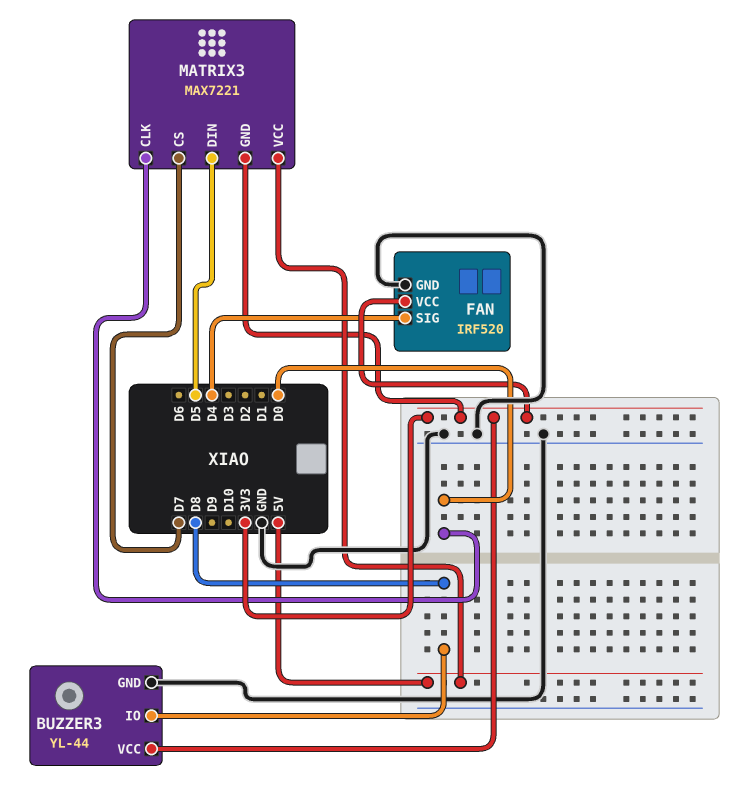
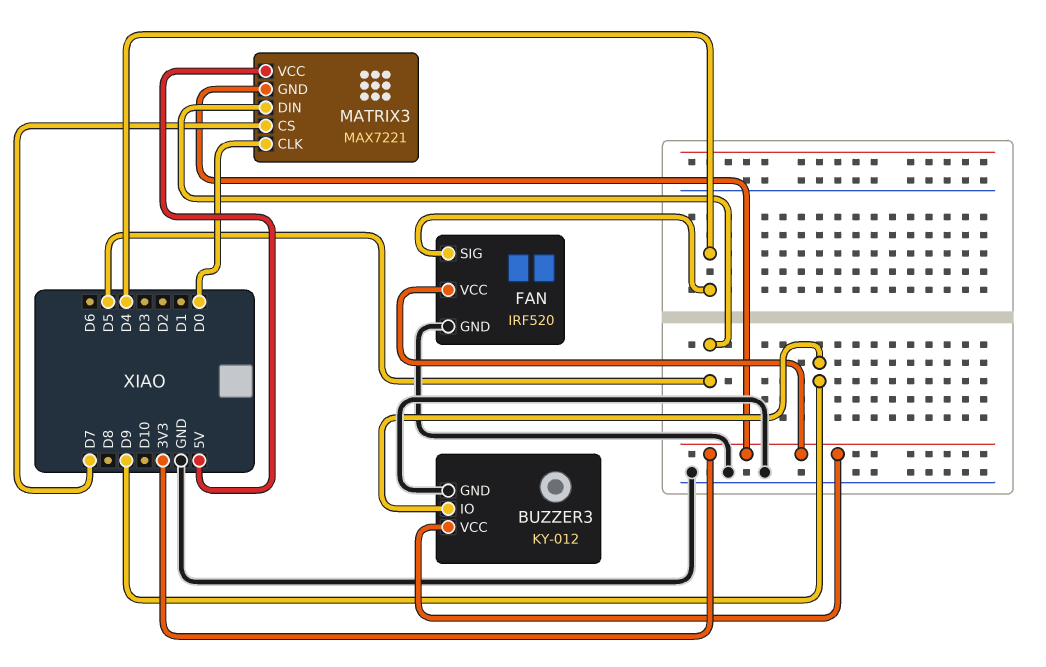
BUZZER3: YL-44 -> KY-012
BUZZER3 pin IO: D8 -> D9

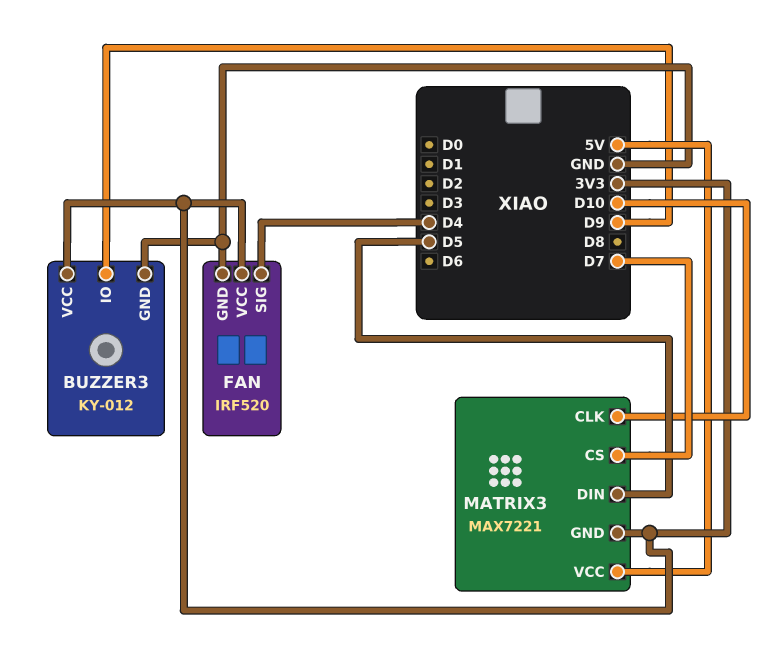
MATRIX3 pin CLK: D0 -> D10

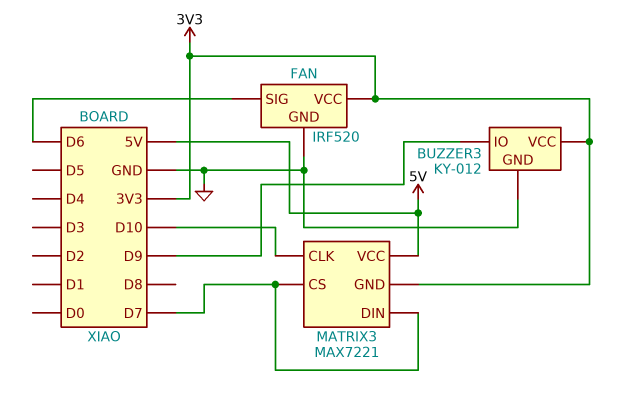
FAN pin SIG: D4 -> D6
MATRIX3 pin DIN: D5 -> D7

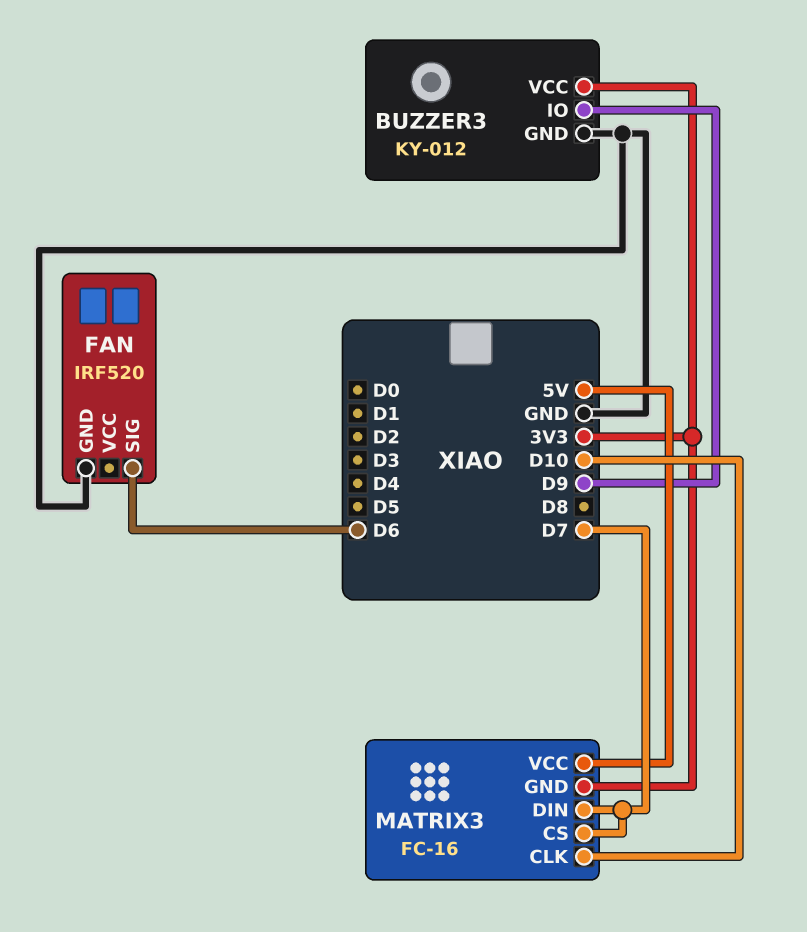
FAN pin VCC: 3V3 -> none
MATRIX3: MAX7221 -> FC-16

